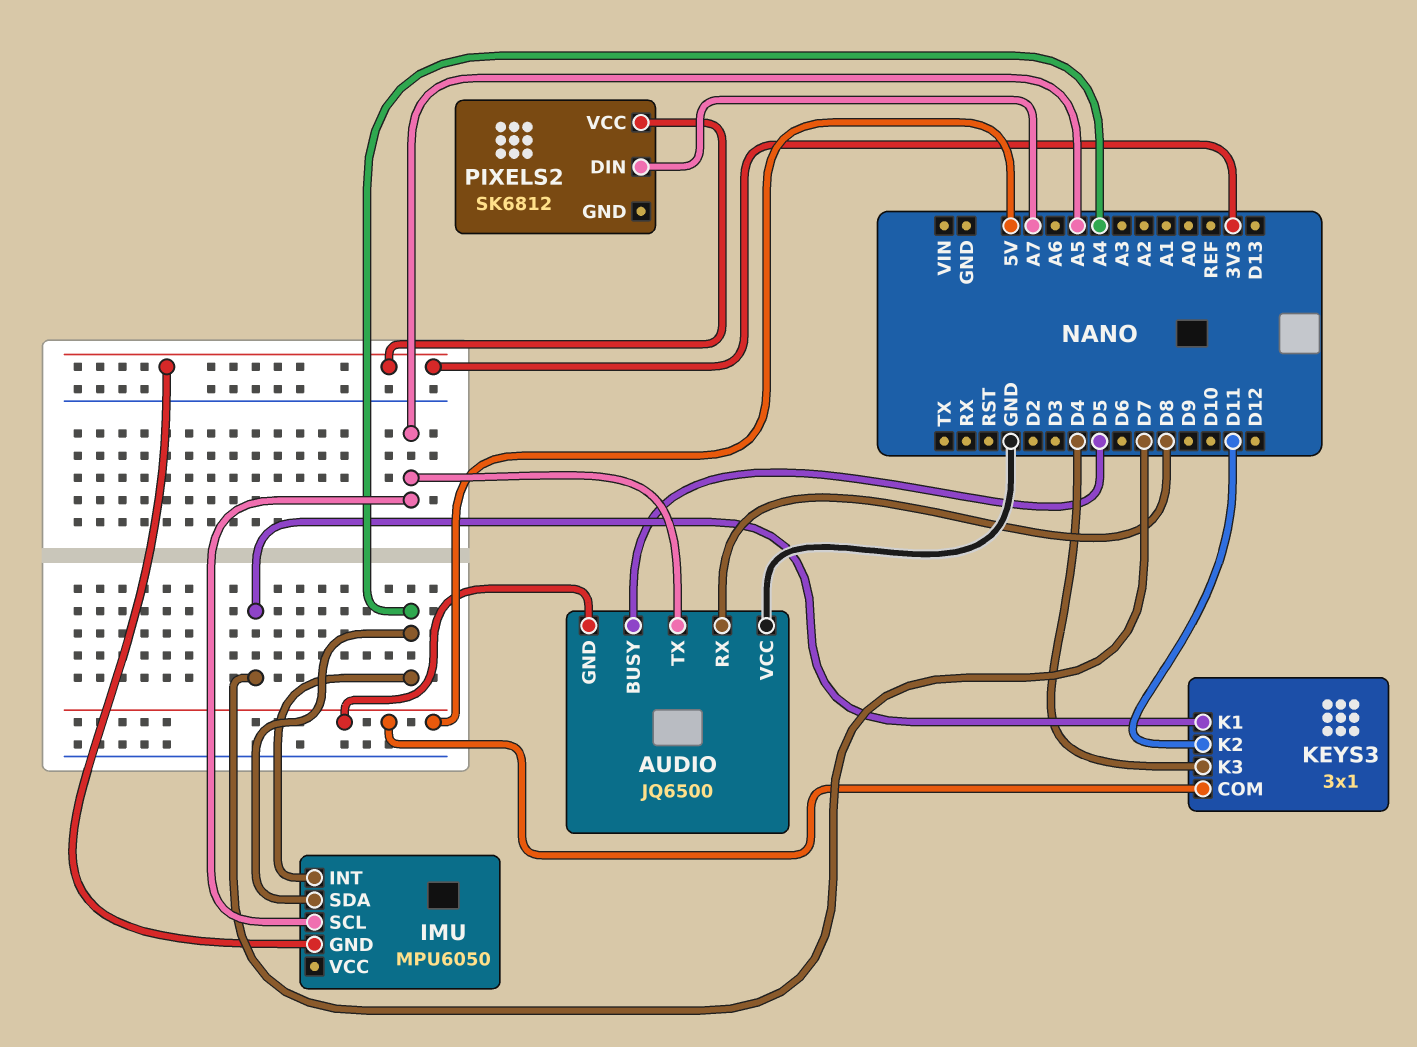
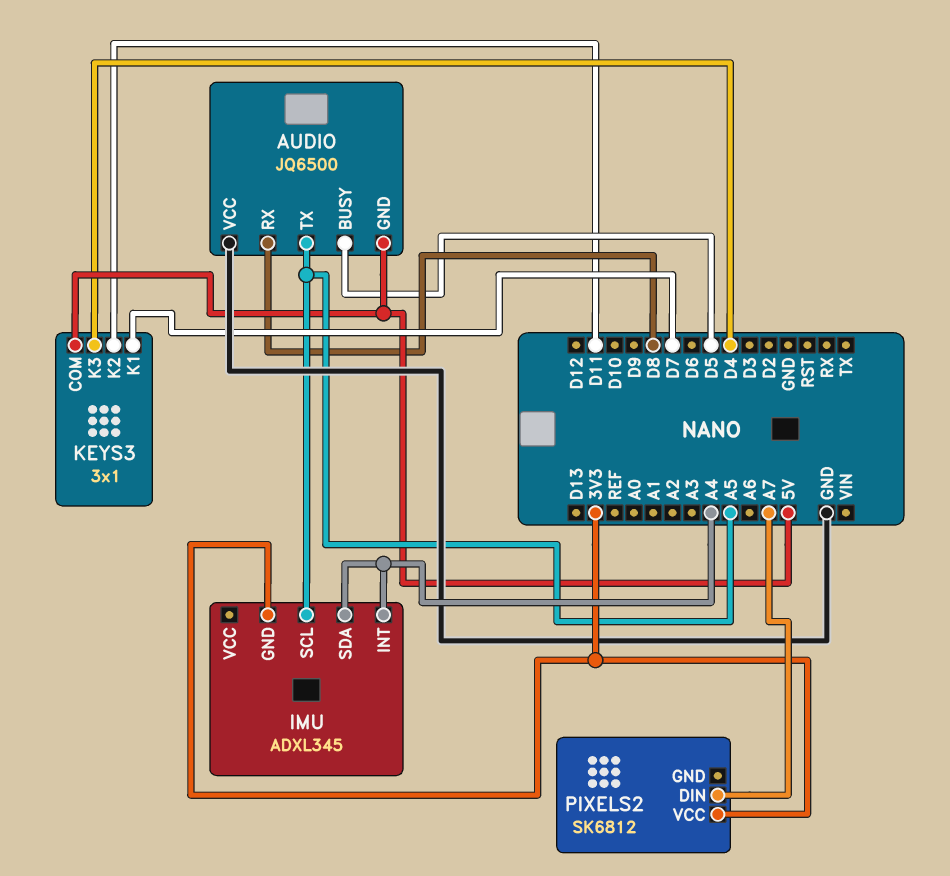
IMU: MPU6050 -> ADXL345

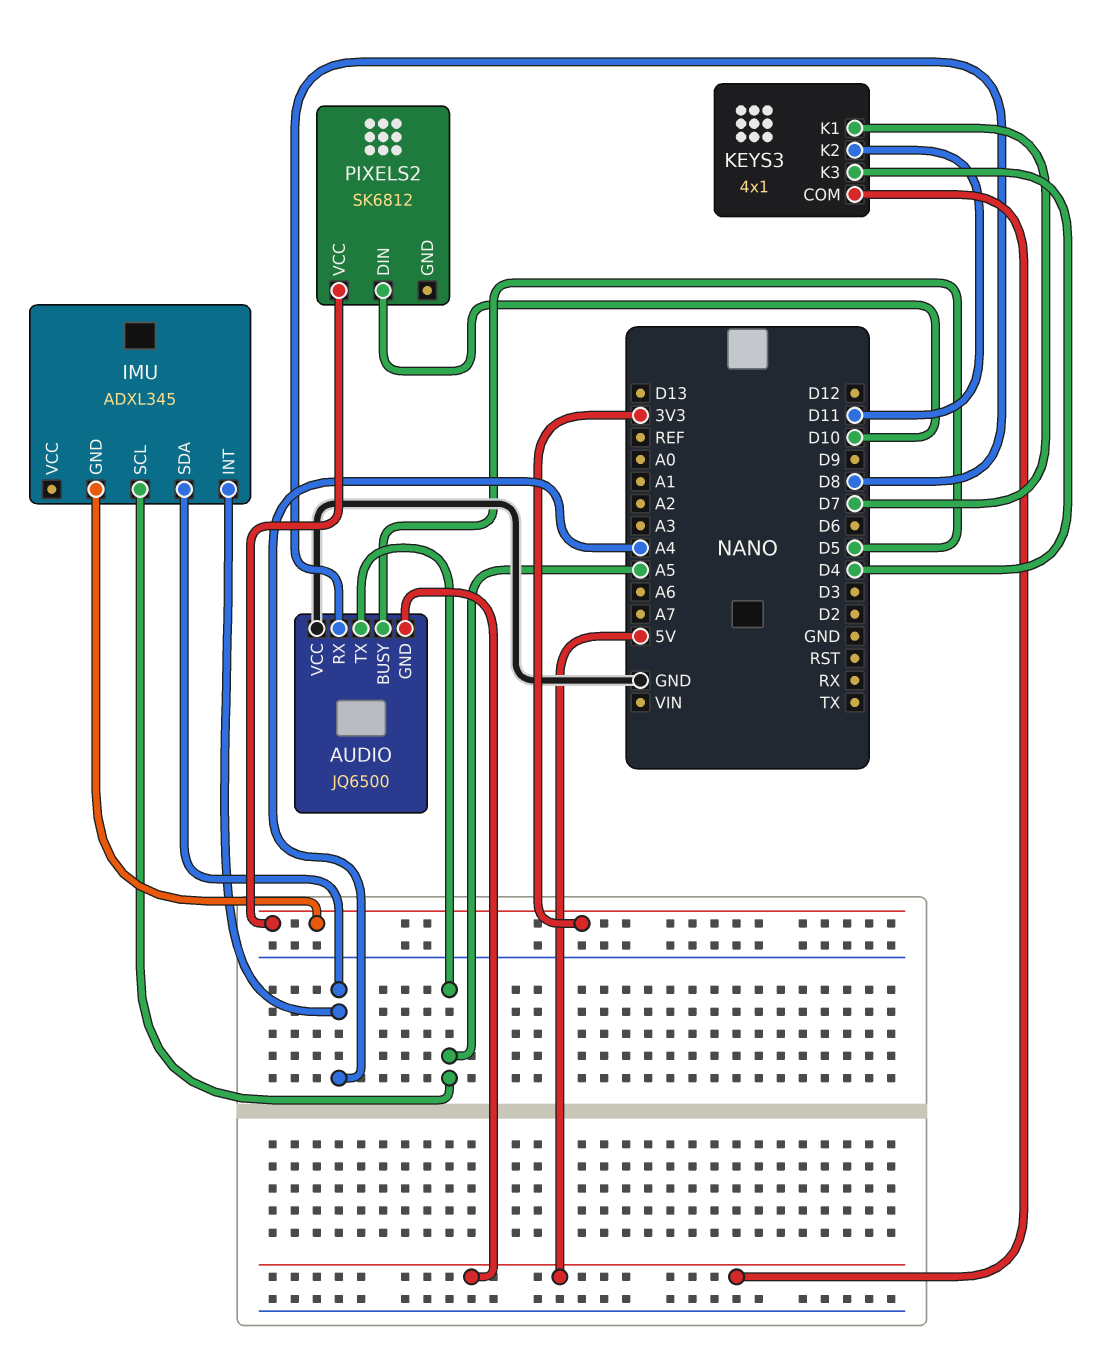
KEYS3: 3x1 -> 4x1
PIXELS2 pin DIN: A7 -> D10

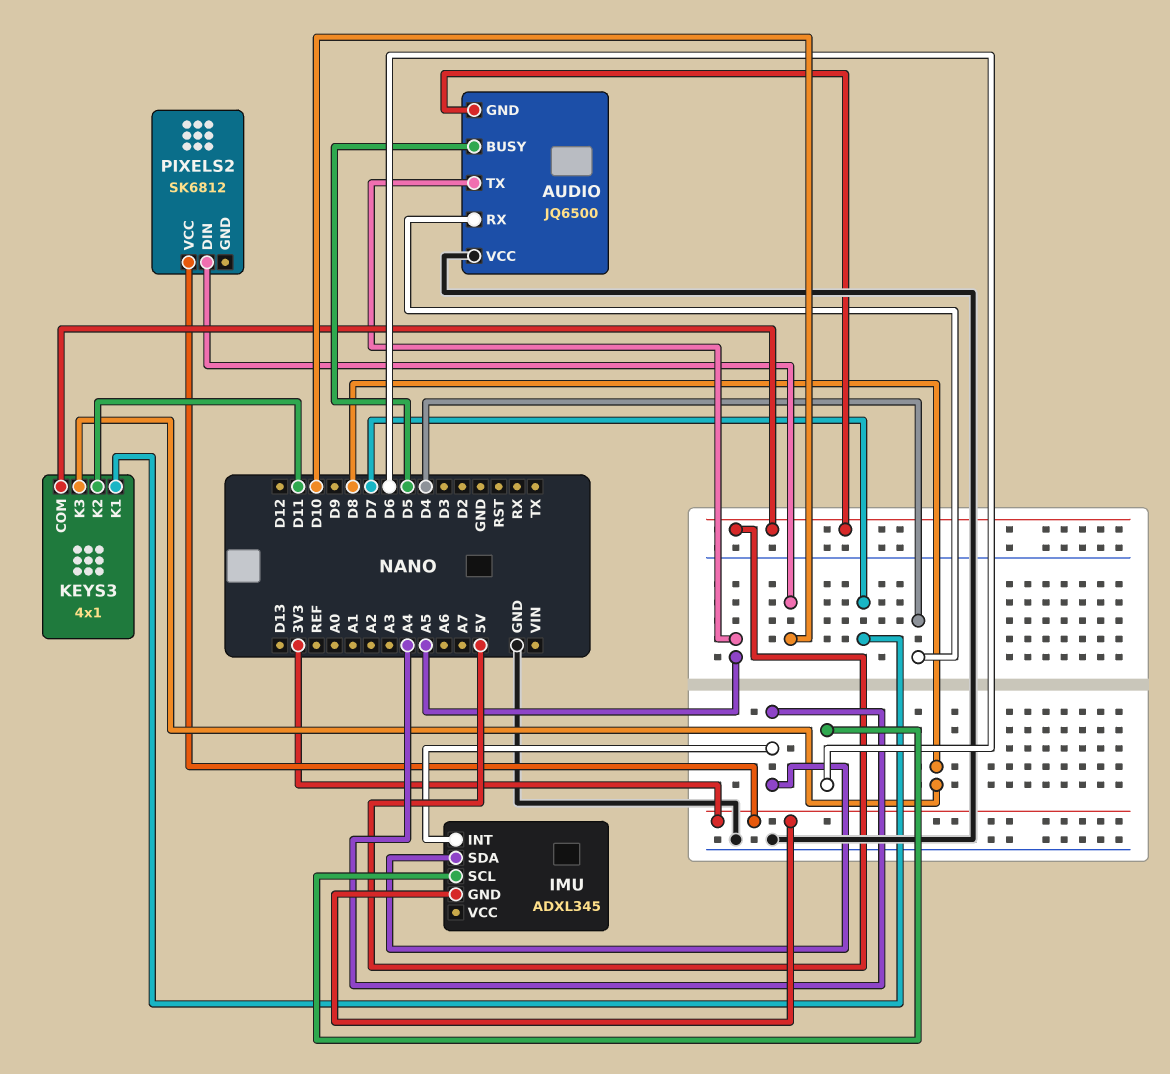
AUDIO pin RX: D8 -> D4
IMU pin SCL: A5 -> D6
KEYS3 pin K3: D4 -> D8

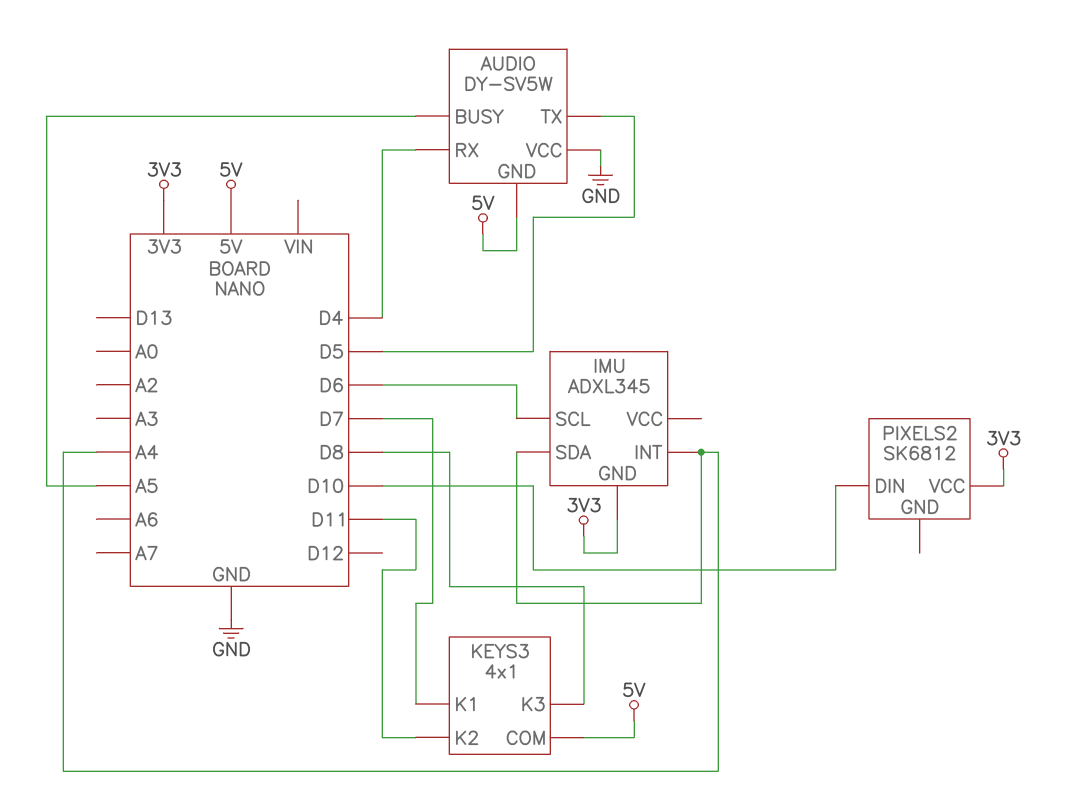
AUDIO: JQ6500 -> DY-SV5W
AUDIO pin BUSY: D5 -> A5
AUDIO pin TX: A5 -> D5

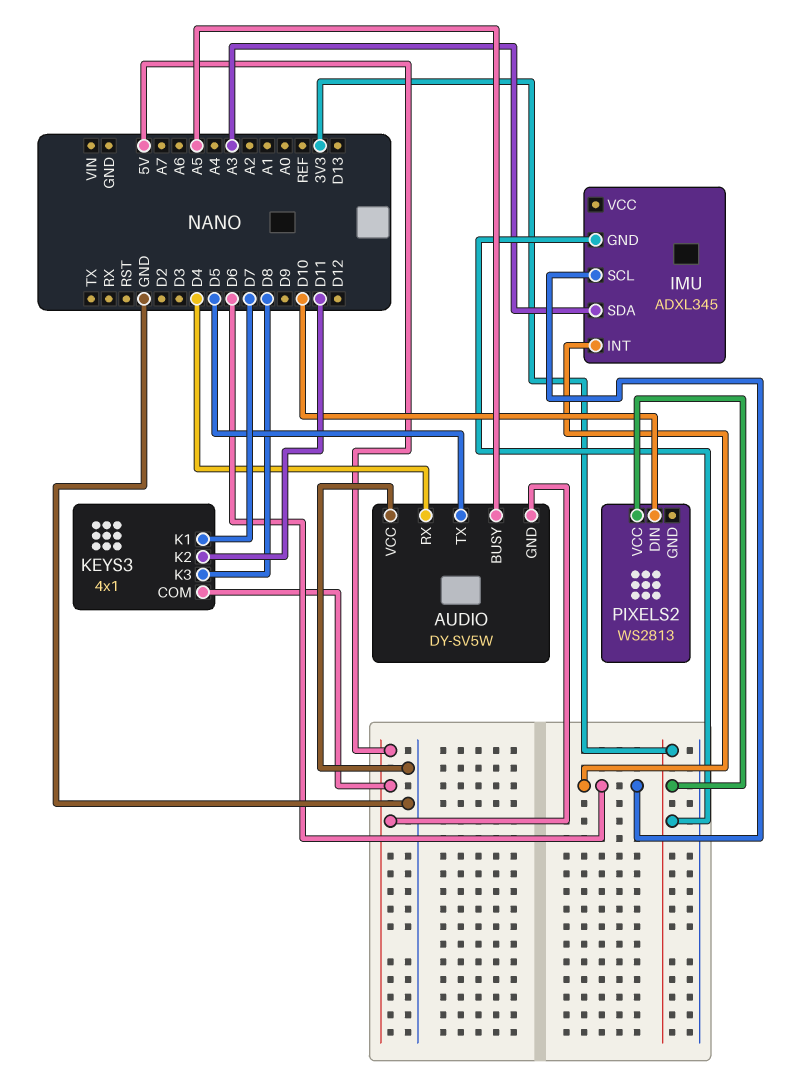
IMU pin INT: A4 -> D6
IMU pin SDA: A4 -> A3
PIXELS2: SK6812 -> WS2813

